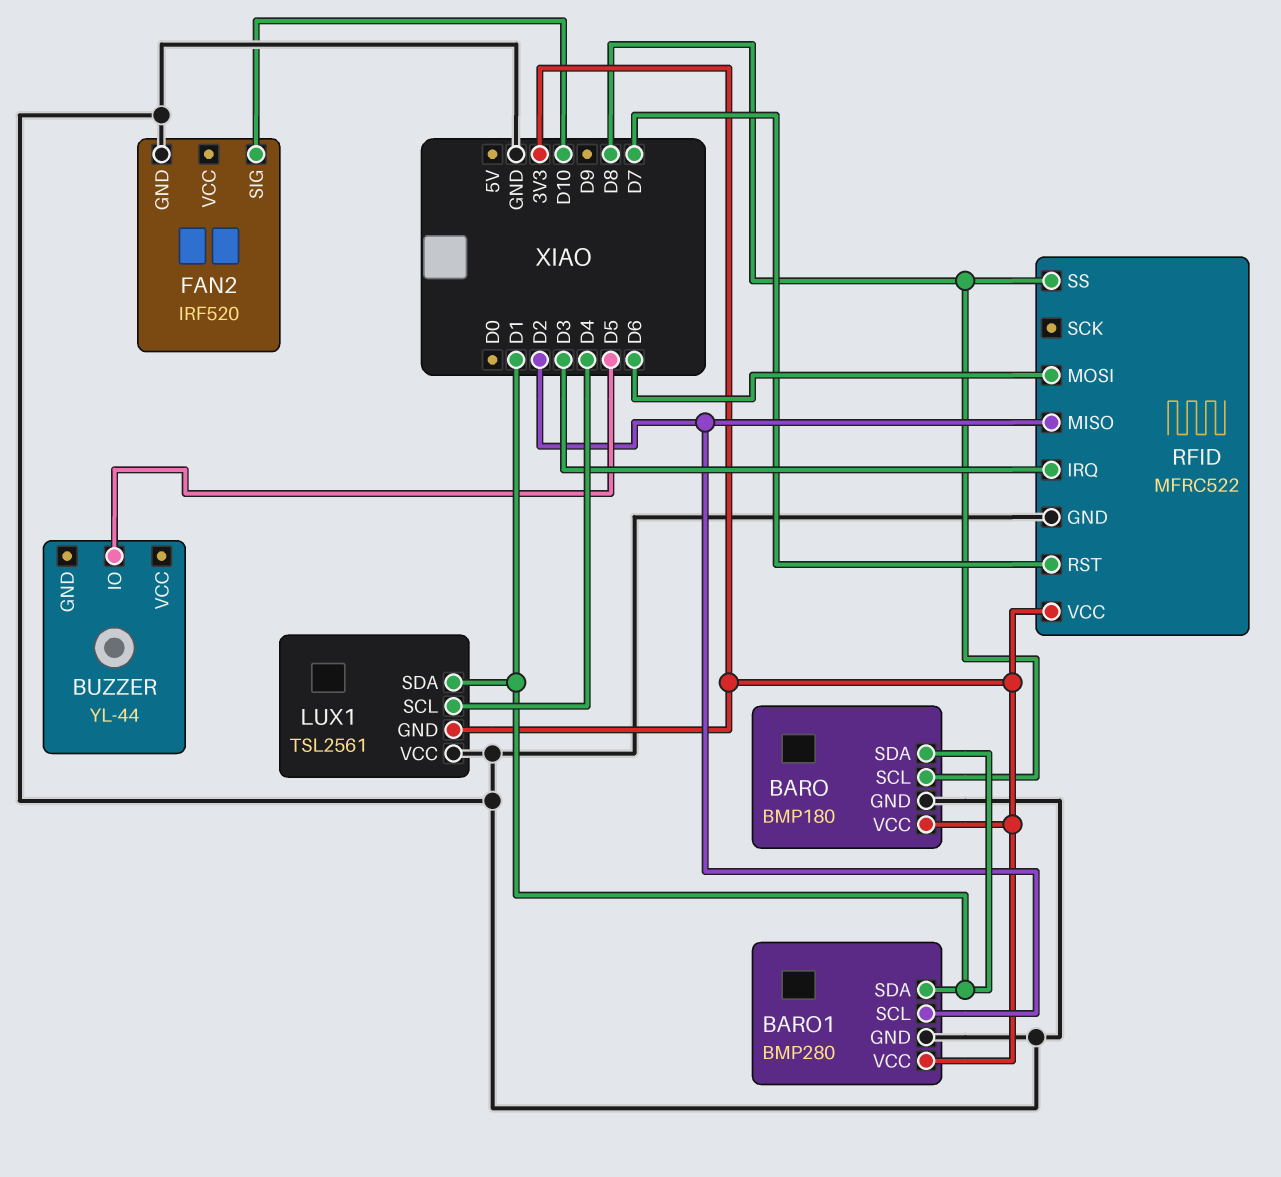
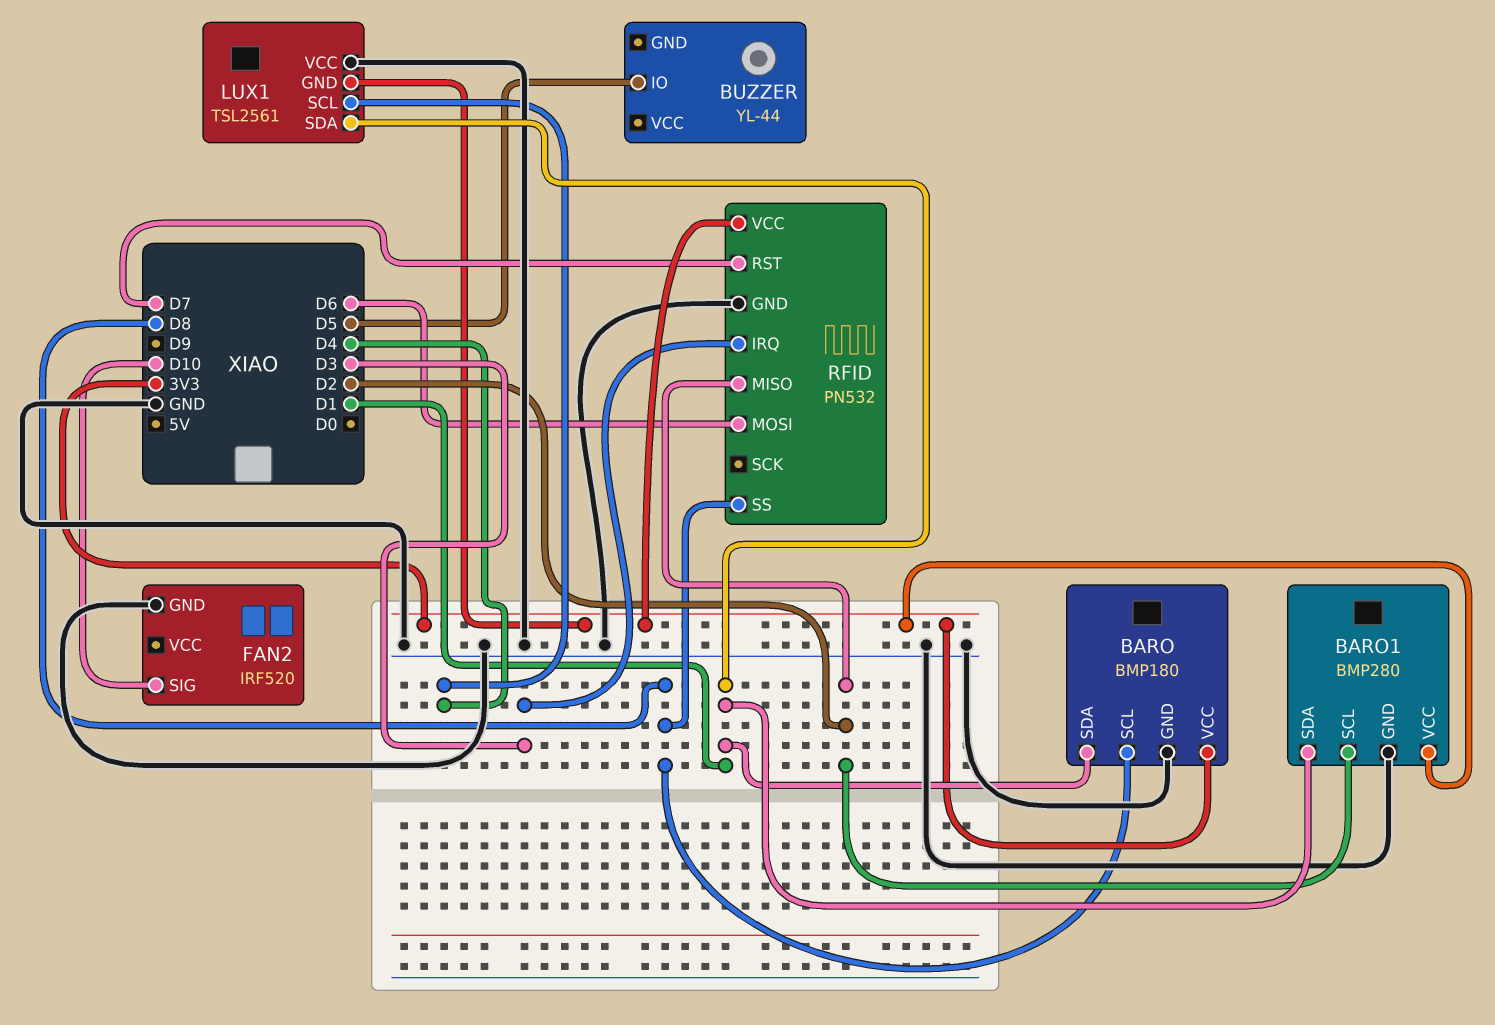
RFID: MFRC522 -> PN532

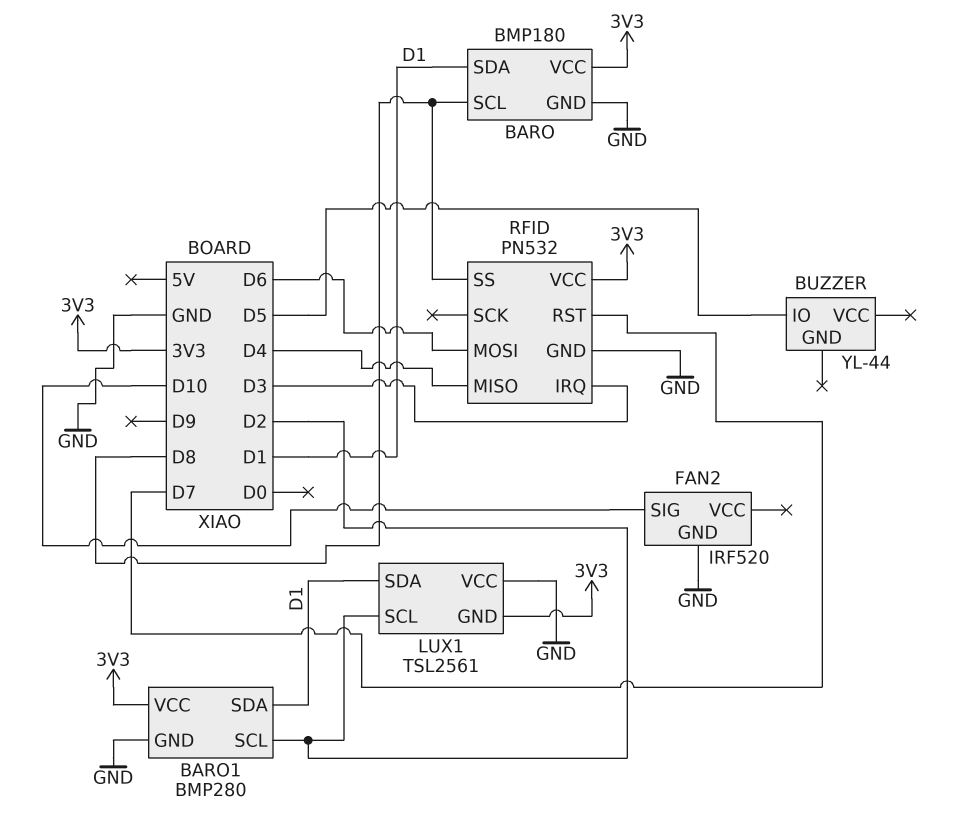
LUX1 pin SCL: D4 -> D2
RFID pin MISO: D2 -> D4

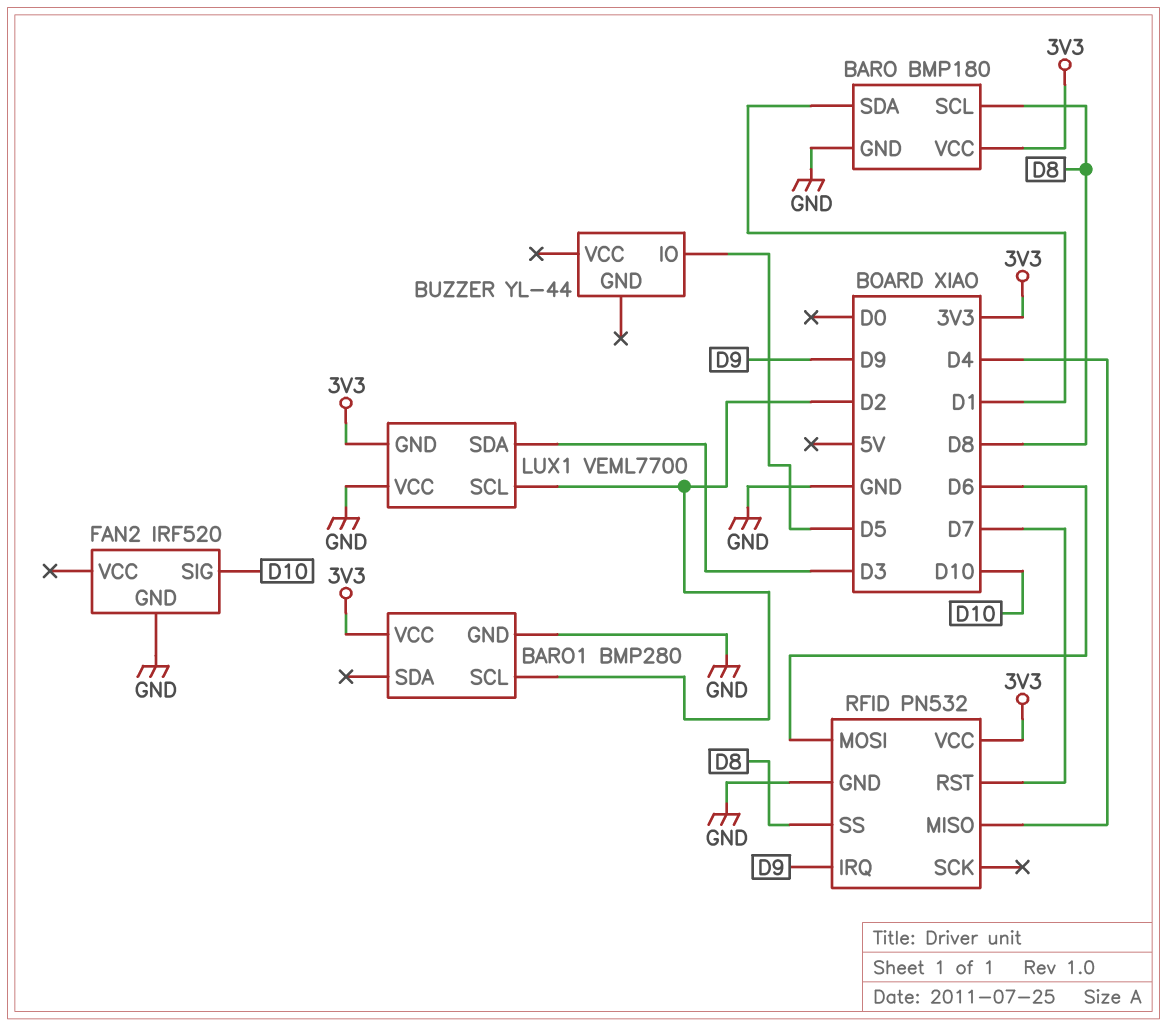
BARO1 pin SDA: D1 -> none
LUX1: TSL2561 -> VEML7700
LUX1 pin SDA: D1 -> D3
RFID pin IRQ: D3 -> D9

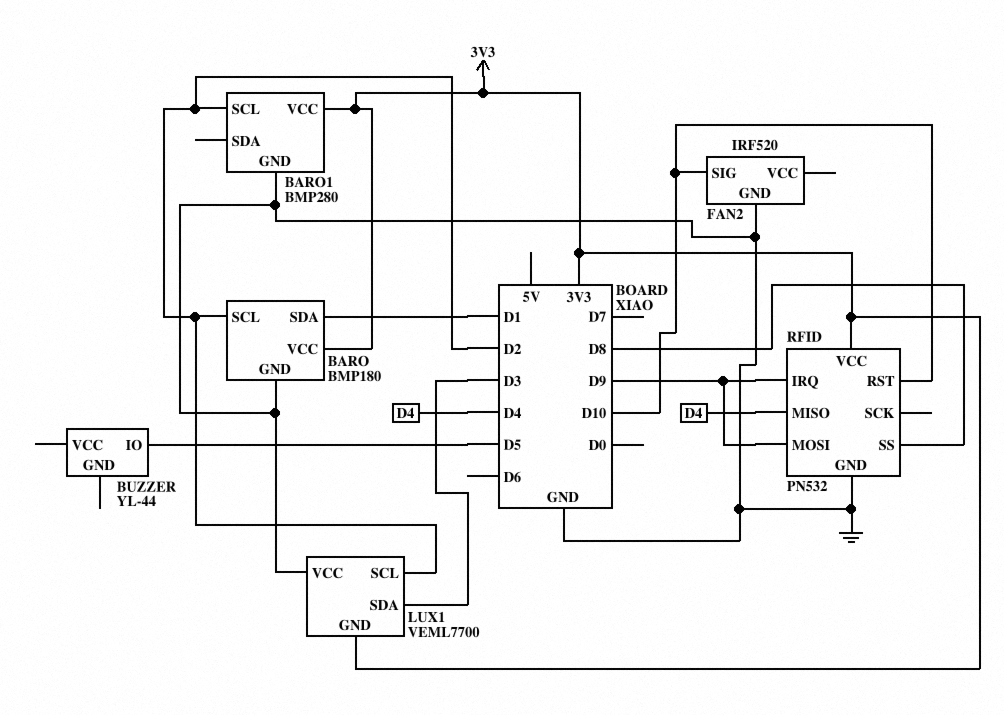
BARO pin SCL: D8 -> D2
RFID pin MOSI: D6 -> D9
RFID pin RST: D7 -> D10

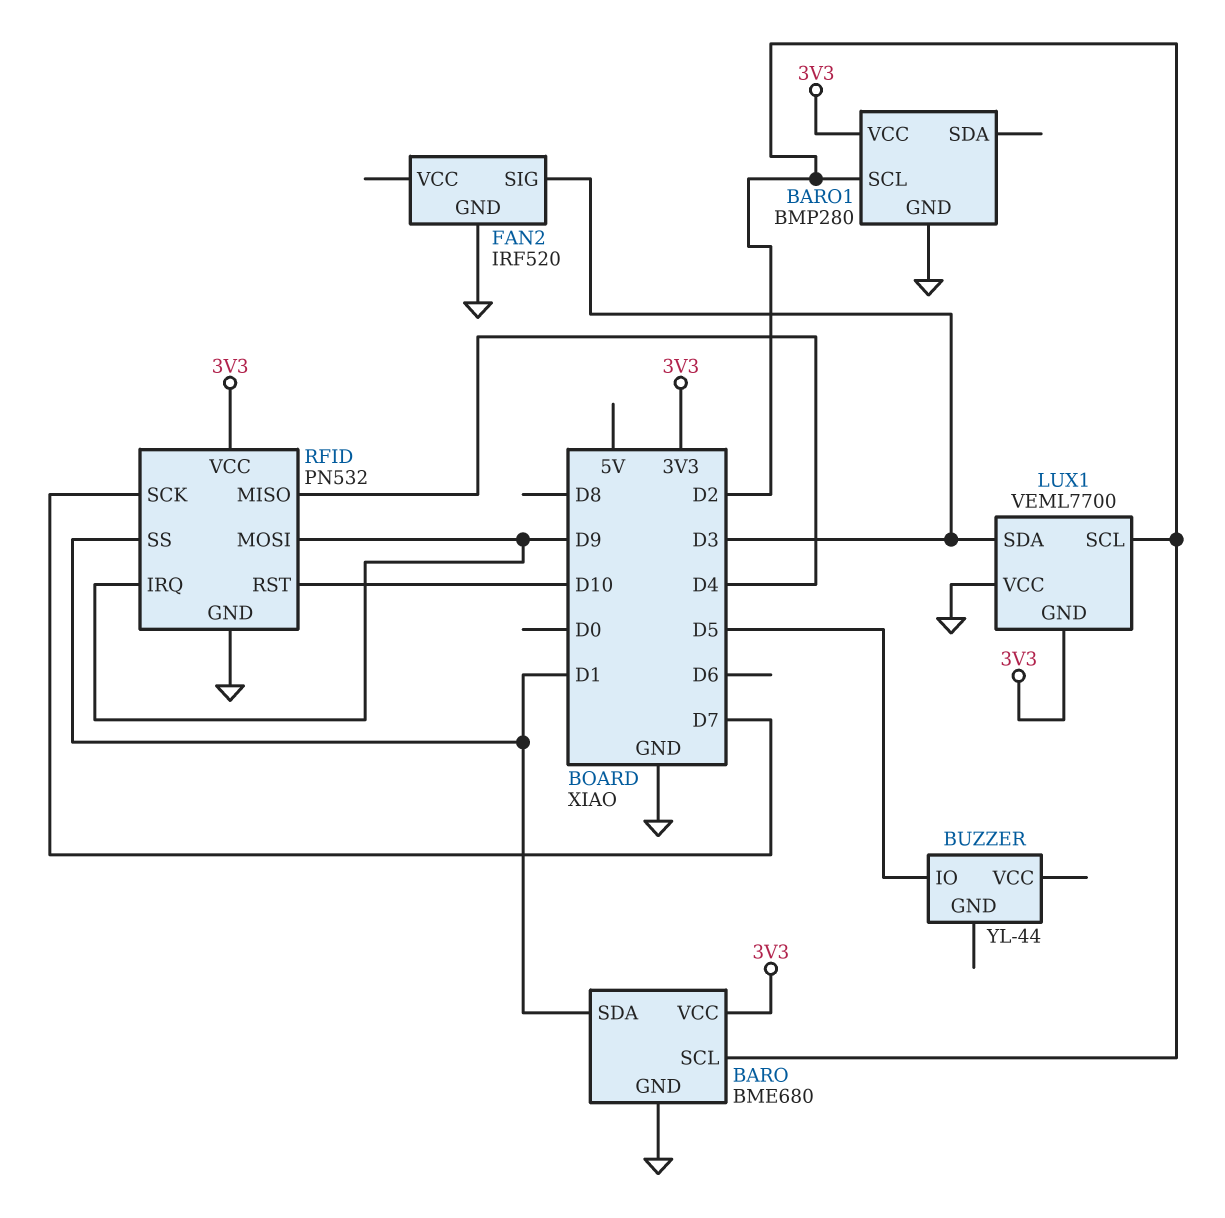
BARO: BMP180 -> BME680
FAN2 pin SIG: D10 -> D3
RFID pin SCK: none -> D7
RFID pin SS: D8 -> D1

